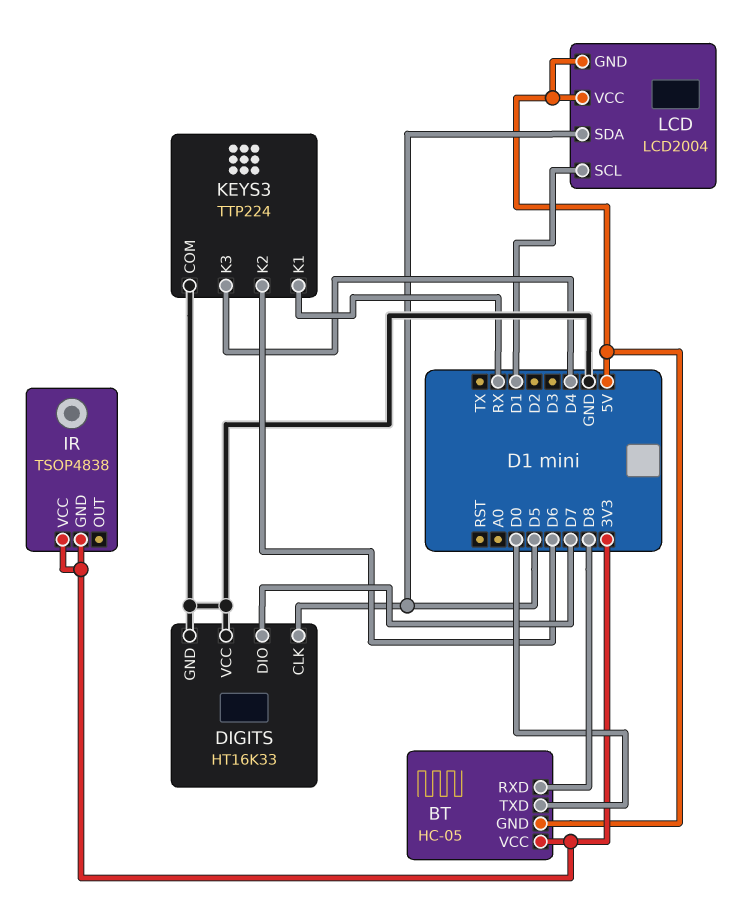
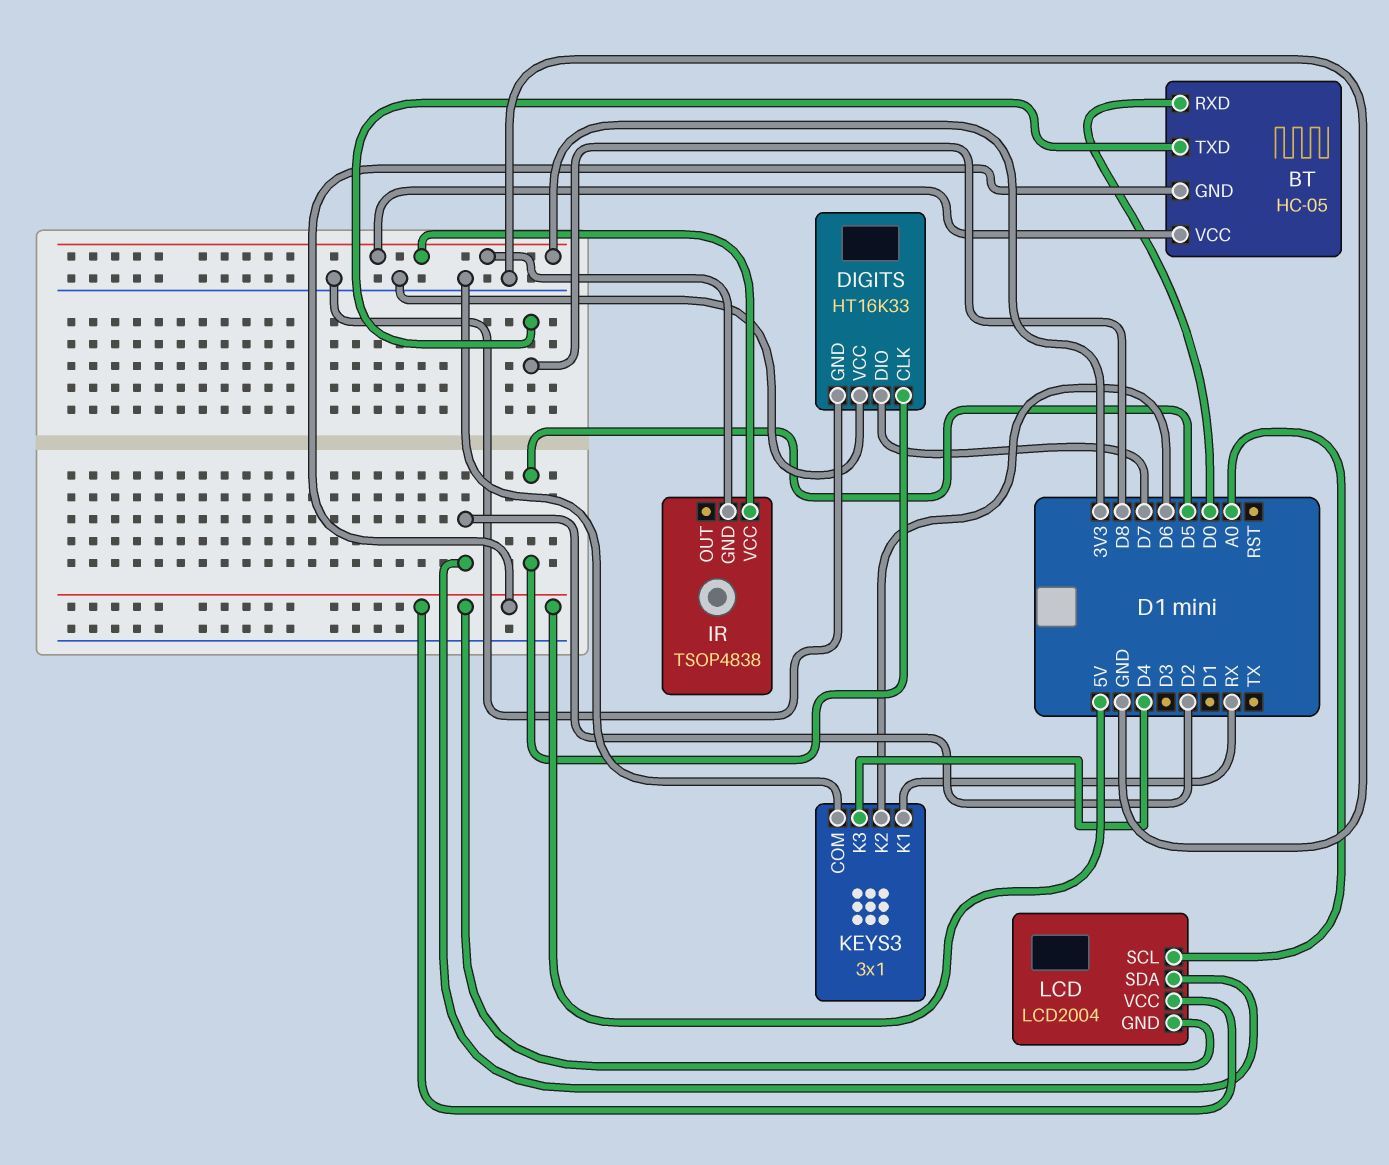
BT pin RXD: D8 -> D0
BT pin TXD: D0 -> D8
KEYS3: TTP224 -> 3x1
LCD pin SCL: D1 -> A0
LCD pin SDA: D5 -> D2

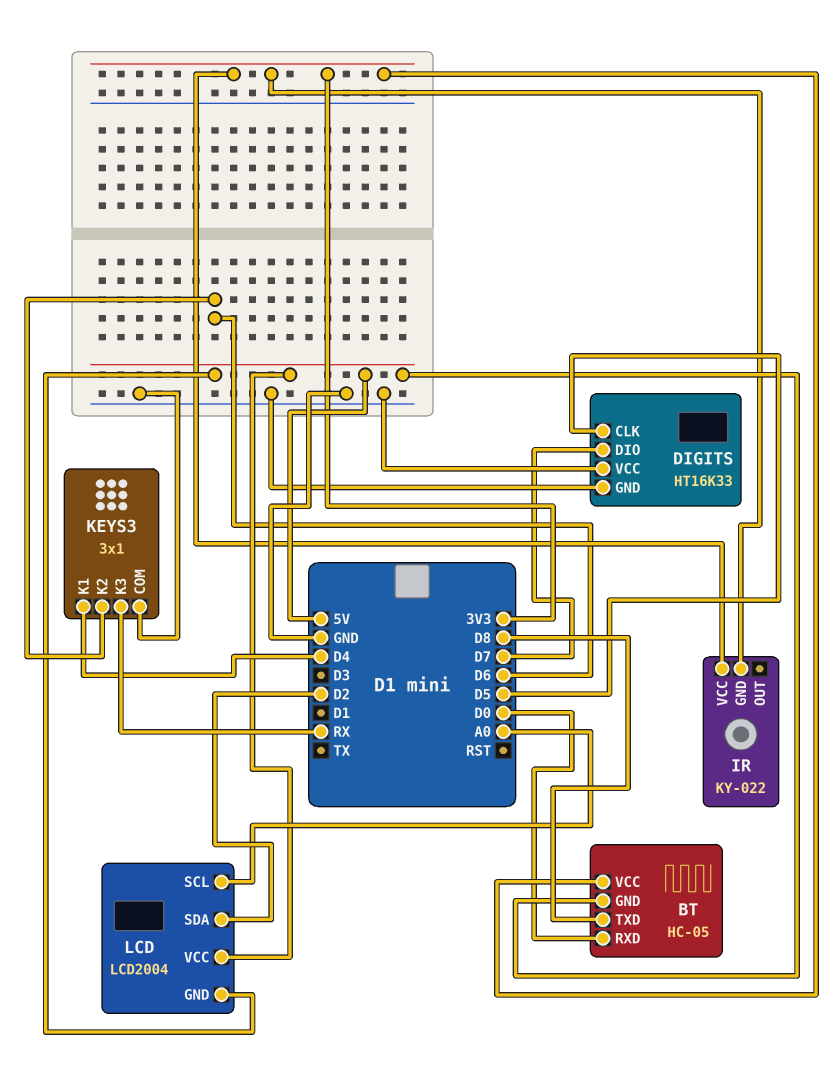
IR: TSOP4838 -> KY-022
KEYS3 pin K1: RX -> D4
KEYS3 pin K3: D4 -> RX

